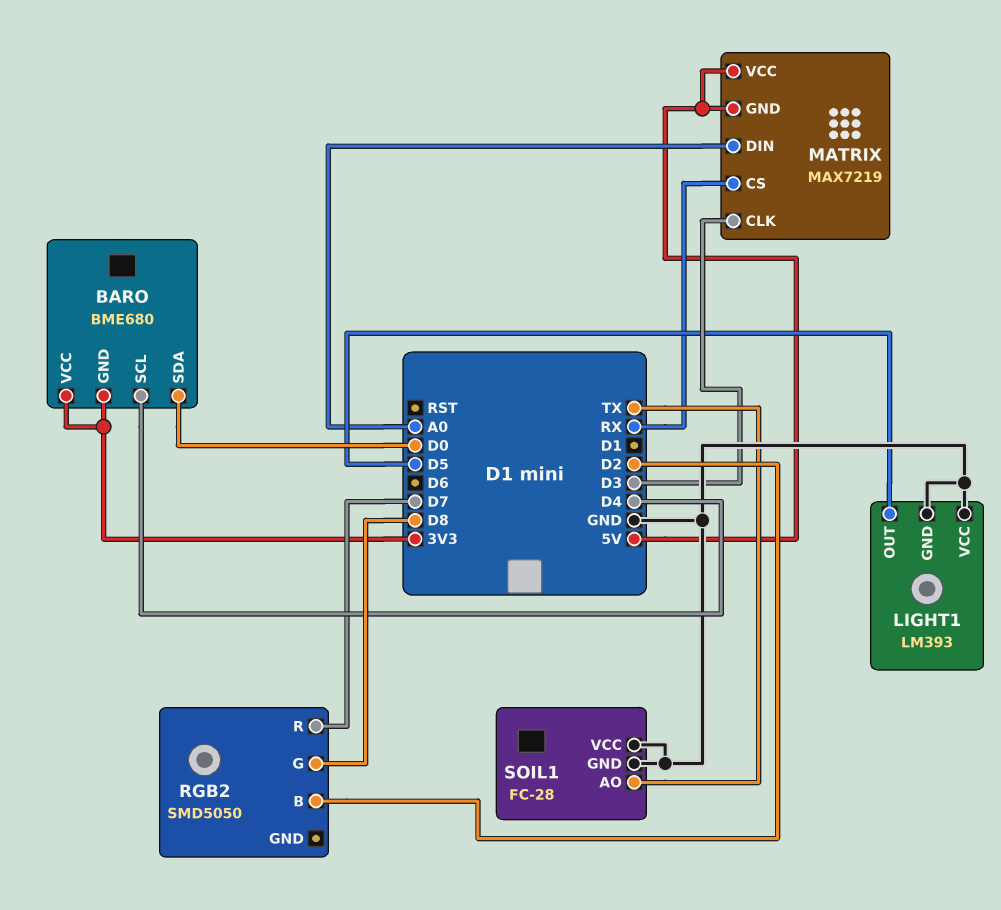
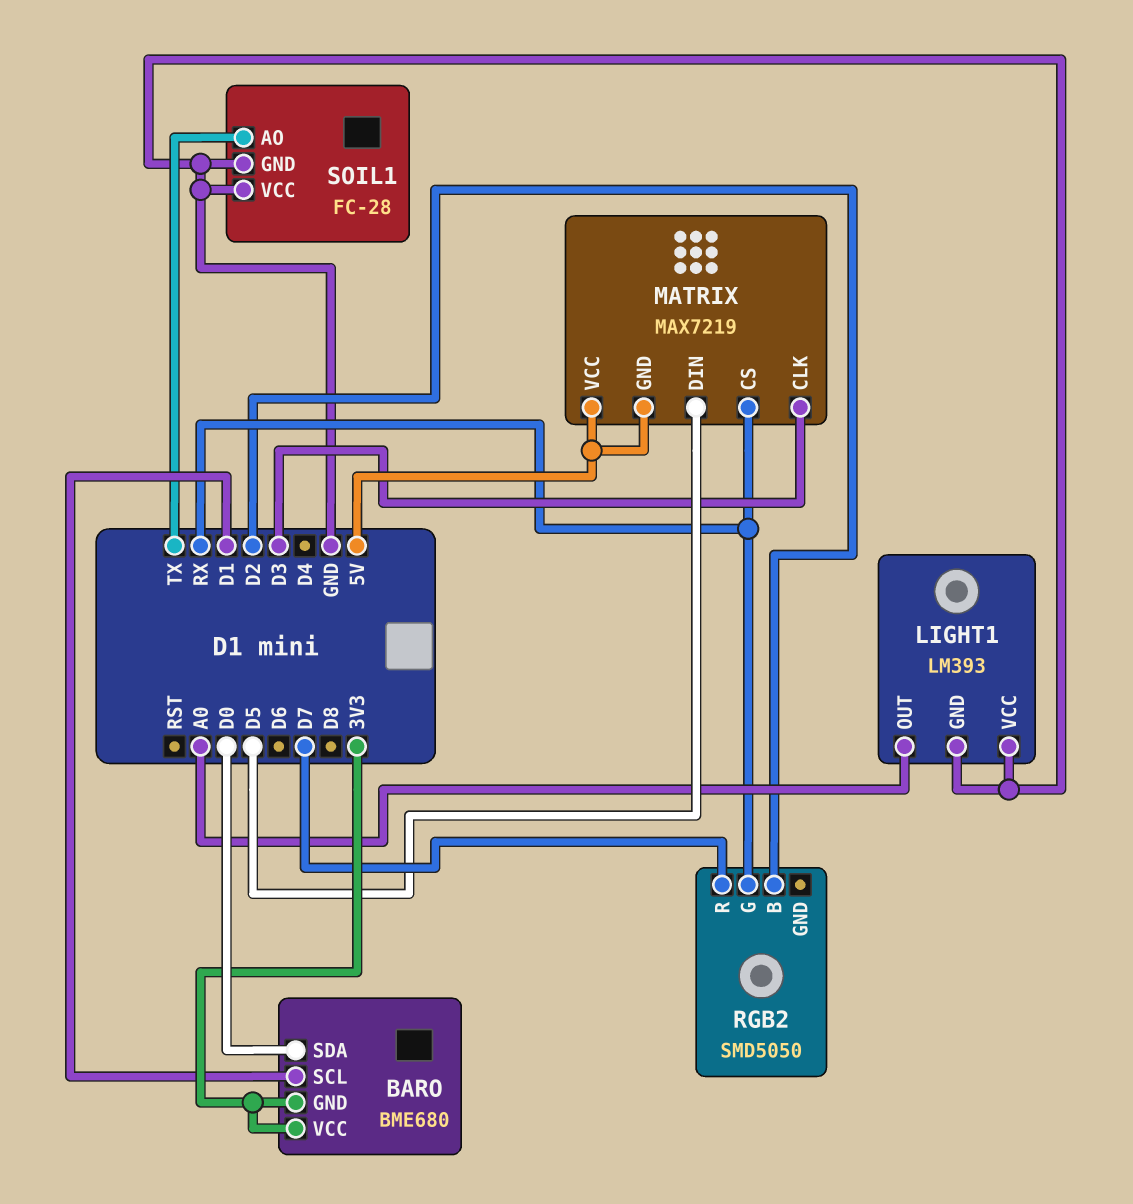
BARO pin SCL: D4 -> D1
LIGHT1 pin OUT: D5 -> A0
MATRIX pin DIN: A0 -> D5
RGB2 pin G: D8 -> RX

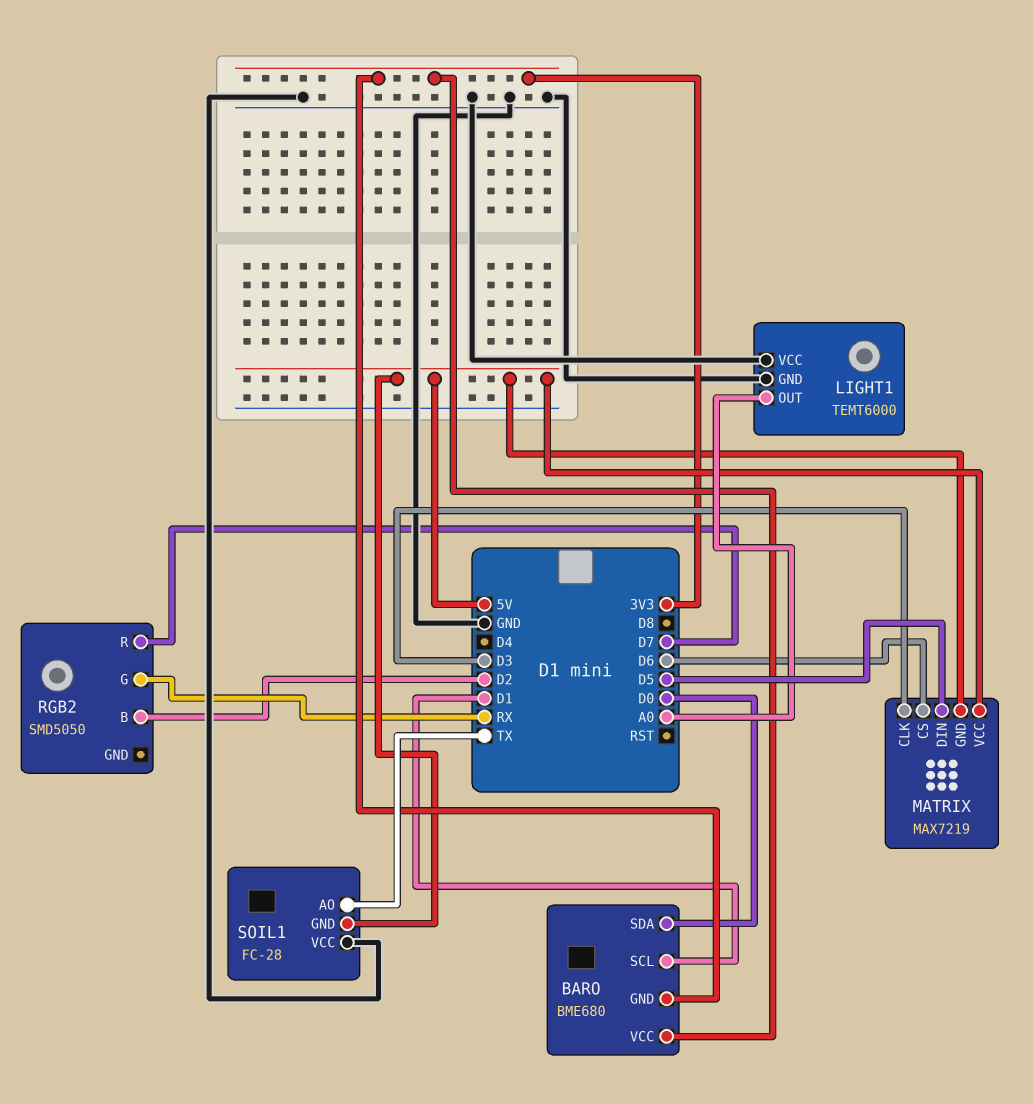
LIGHT1: LM393 -> TEMT6000
MATRIX pin CS: RX -> D6
SOIL1 pin GND: GND -> 5V

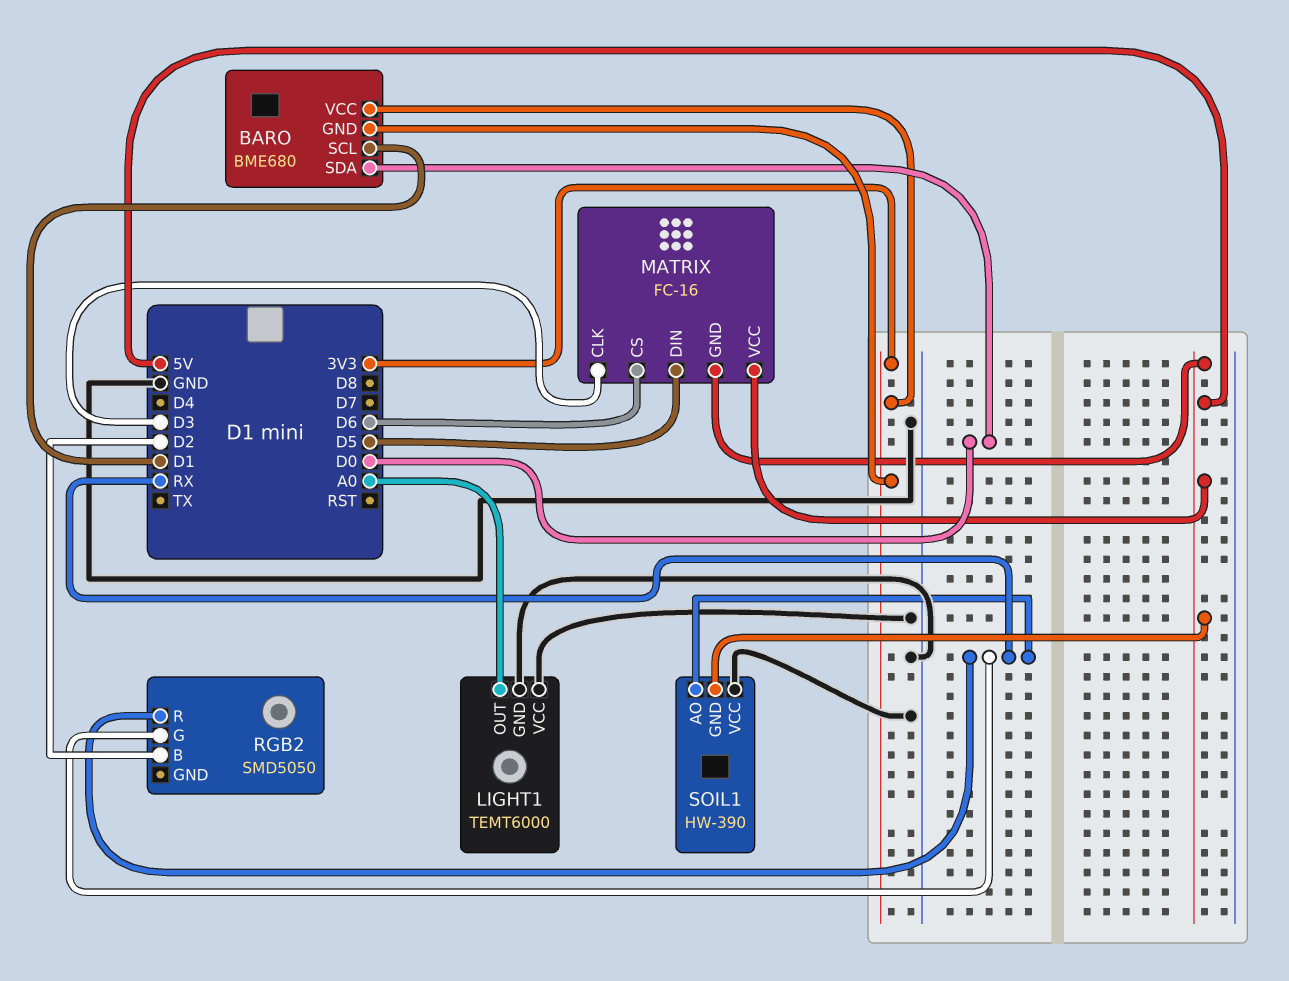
MATRIX: MAX7219 -> FC-16
RGB2 pin R: D7 -> RX
SOIL1: FC-28 -> HW-390
SOIL1 pin AO: TX -> RX

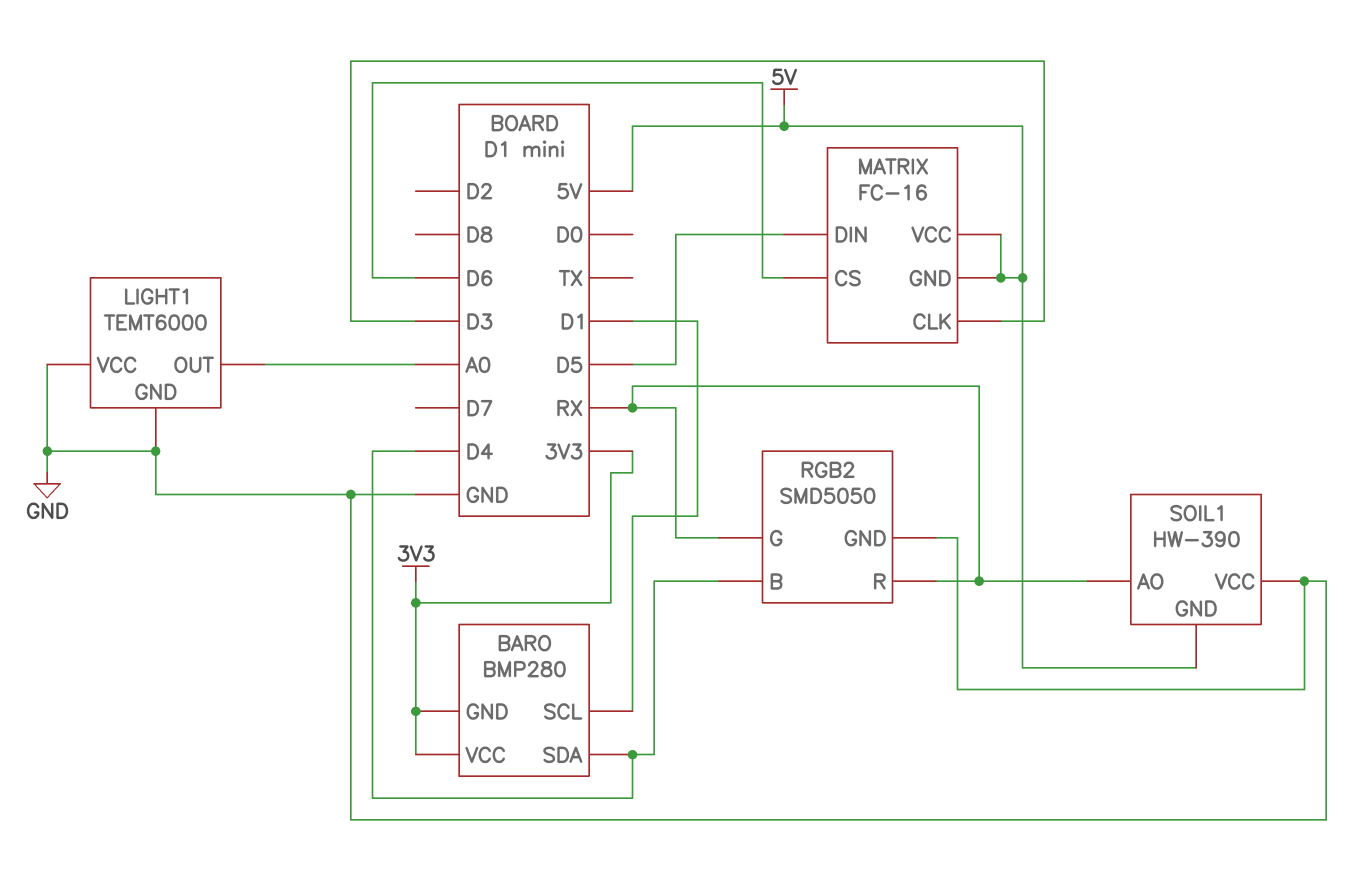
BARO: BME680 -> BMP280
BARO pin SDA: D0 -> D4
RGB2 pin B: D2 -> D4
RGB2 pin GND: none -> GND

